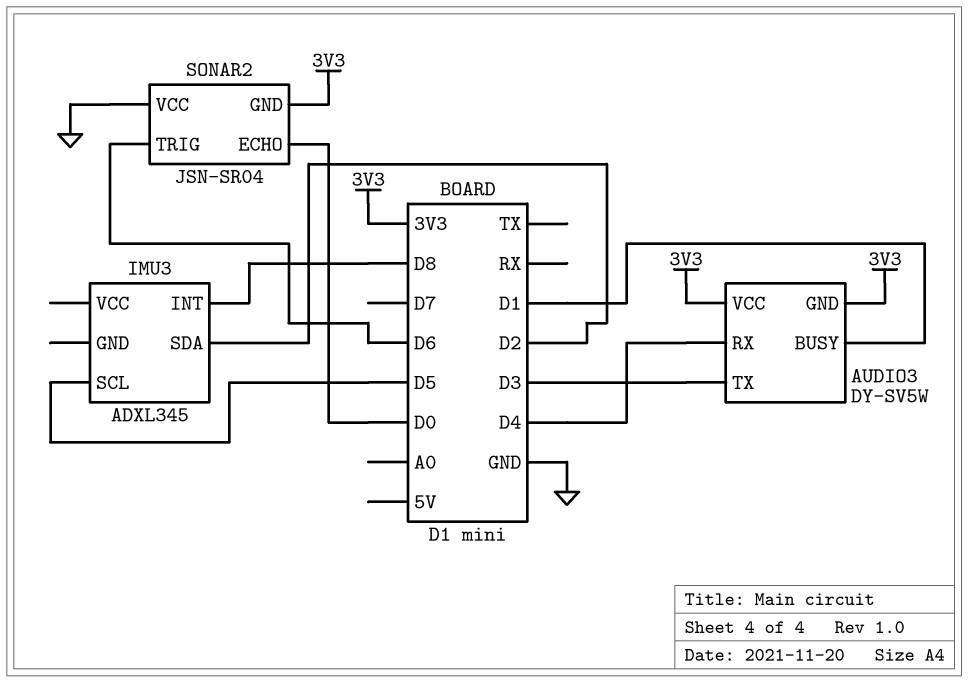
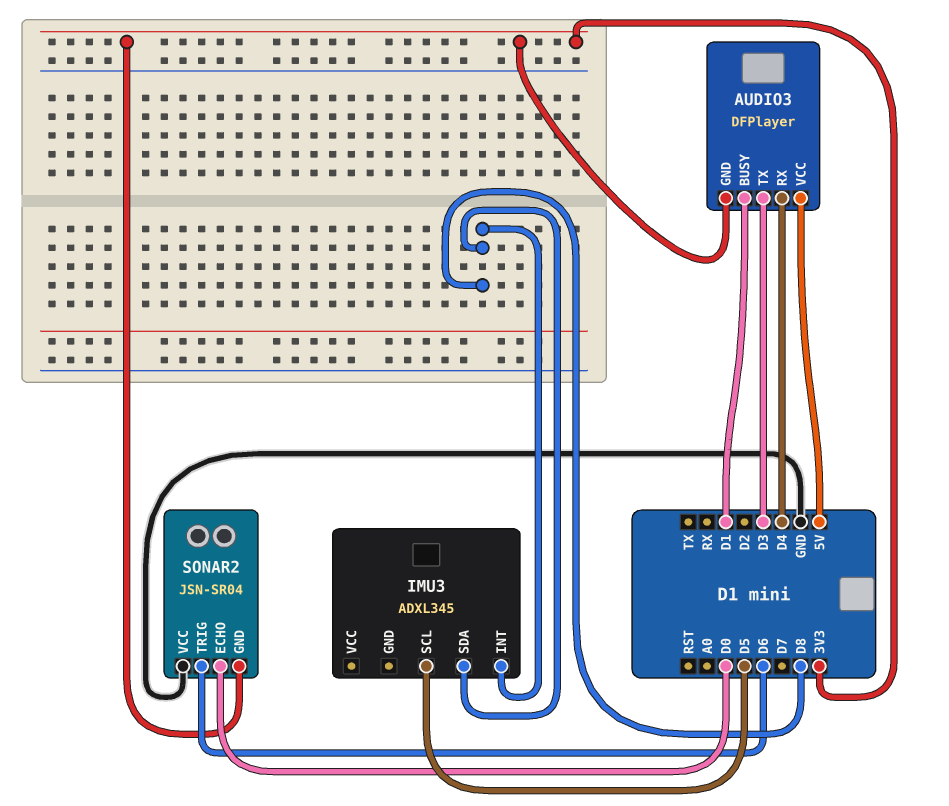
AUDIO3: DY-SV5W -> DFPlayer
AUDIO3 pin VCC: 3V3 -> 5V
IMU3 pin SDA: D2 -> D8

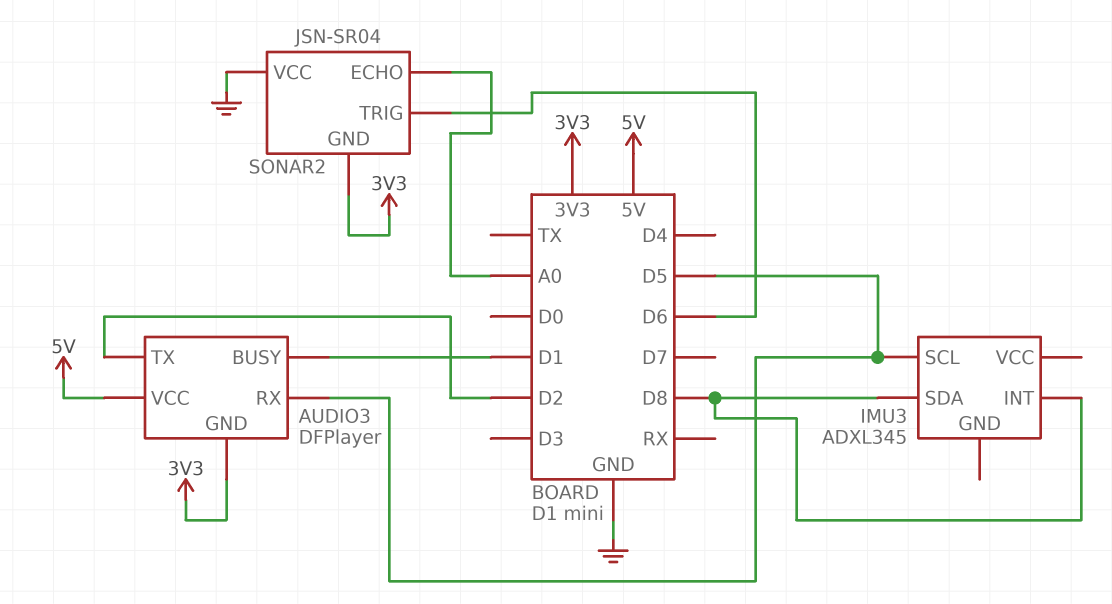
AUDIO3 pin RX: D4 -> D5
AUDIO3 pin TX: D3 -> D2
SONAR2 pin ECHO: D0 -> A0

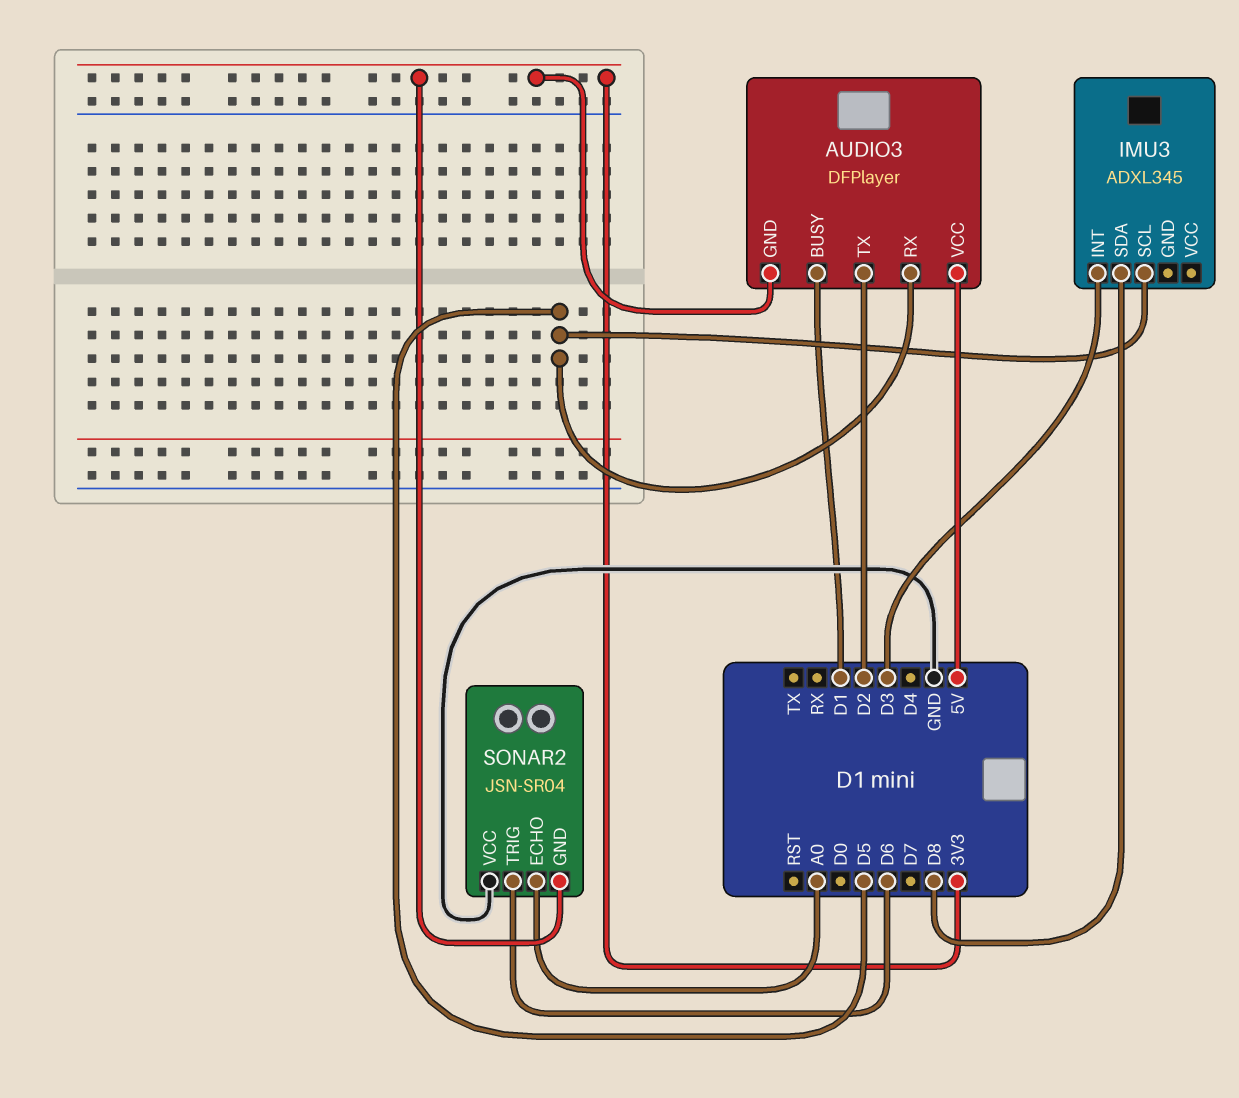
IMU3 pin INT: D8 -> D3

